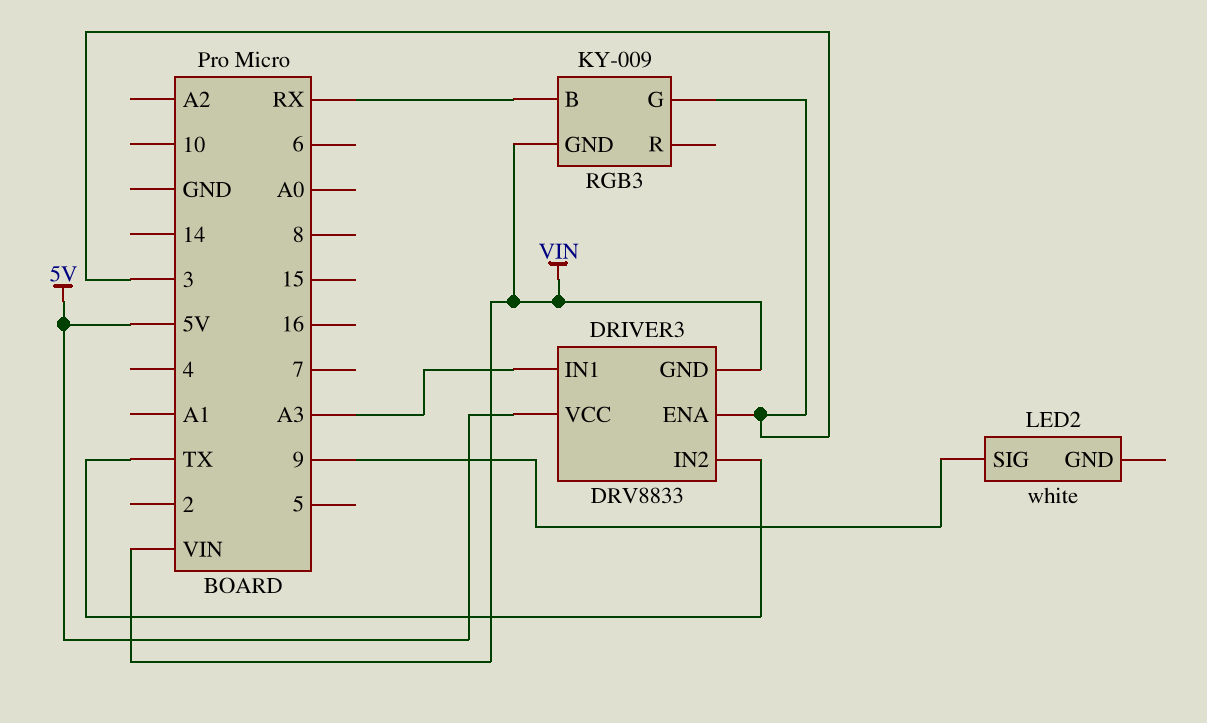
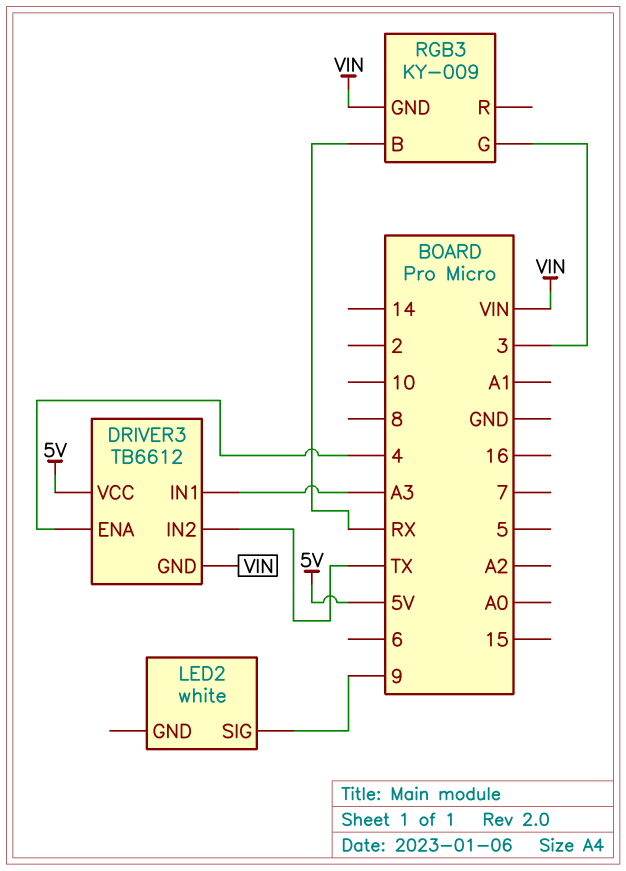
DRIVER3: DRV8833 -> TB6612
DRIVER3 pin ENA: 3 -> 4

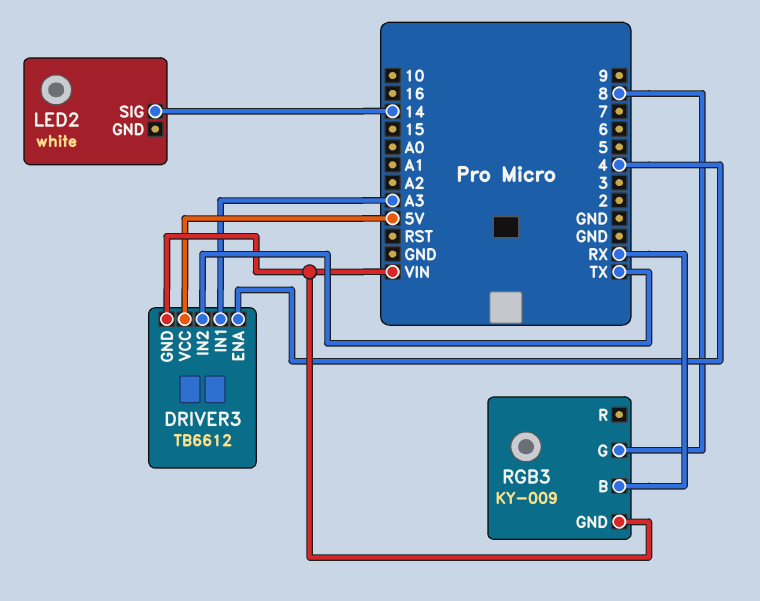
LED2 pin SIG: 9 -> 14
RGB3 pin G: 3 -> 8

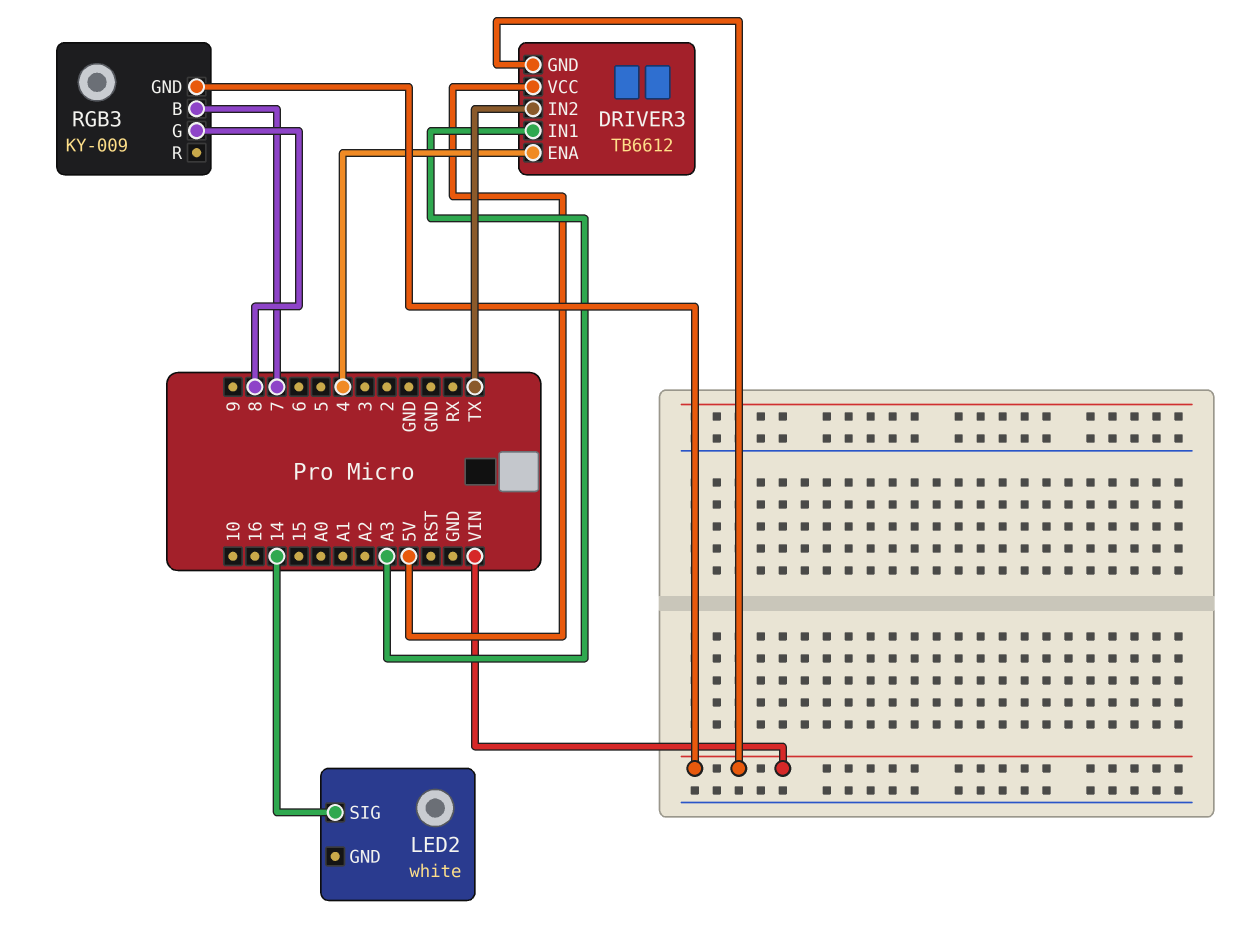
RGB3 pin B: RX -> 7

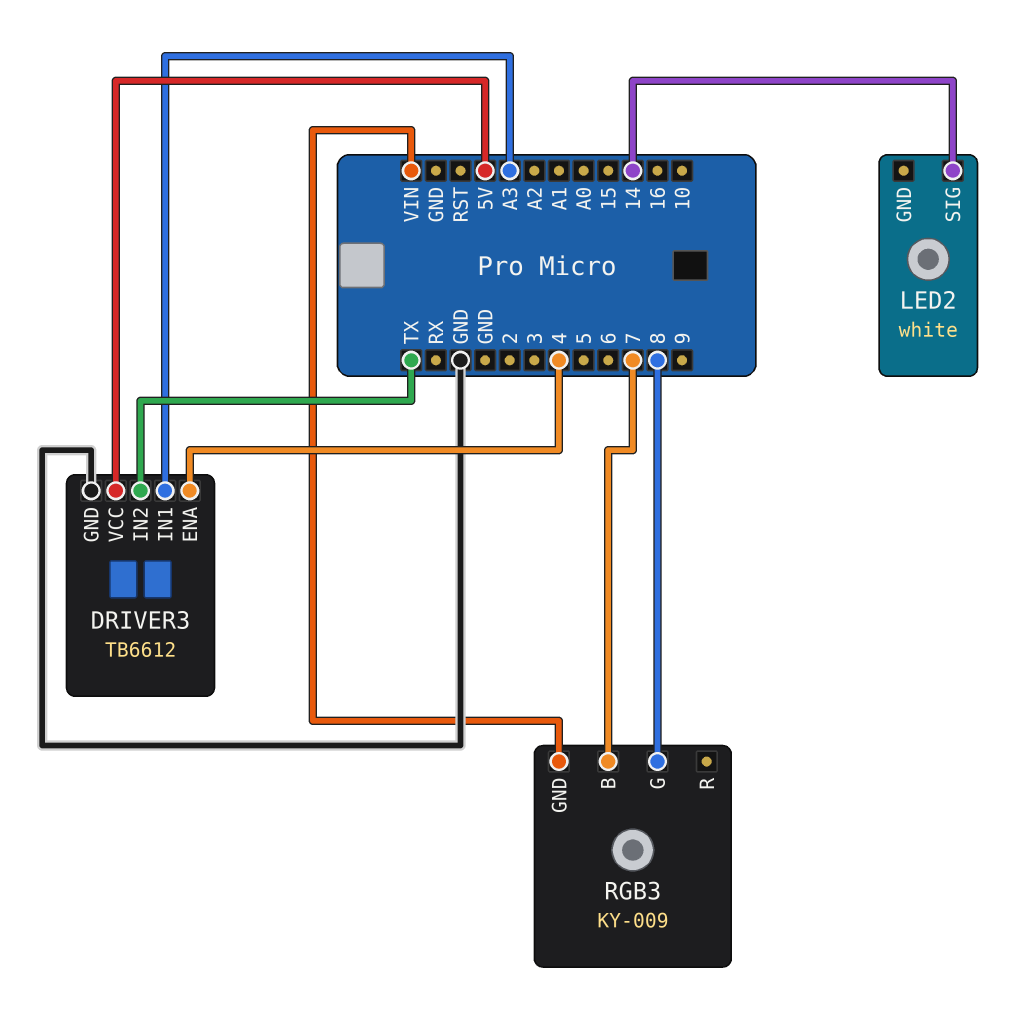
DRIVER3 pin GND: VIN -> GND

